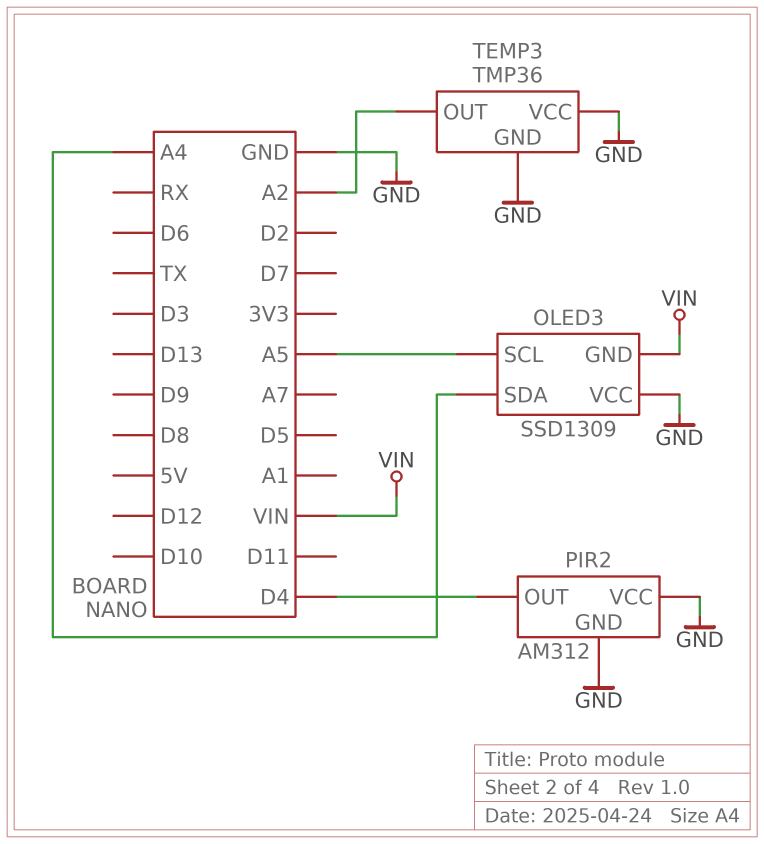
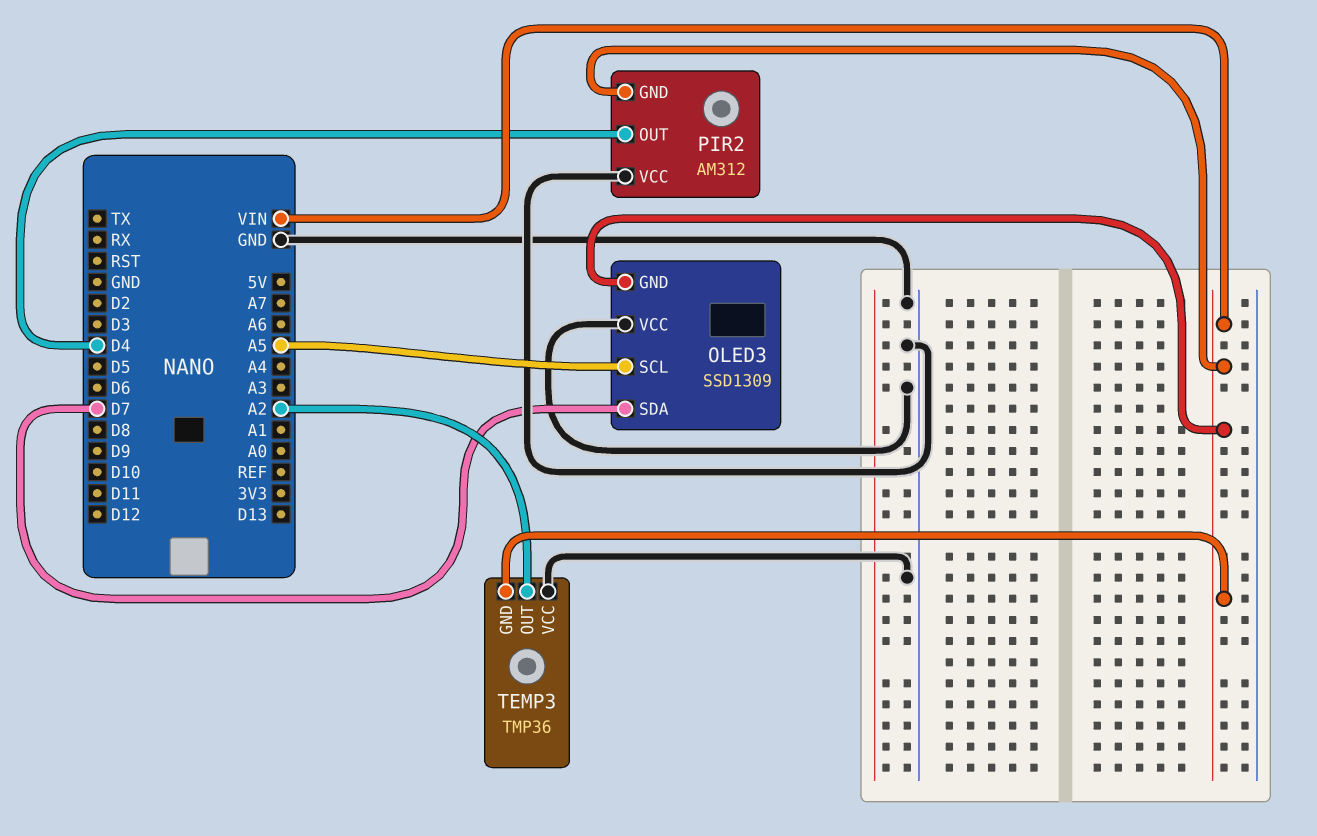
OLED3 pin SDA: A4 -> D7
PIR2 pin GND: GND -> VIN
TEMP3 pin GND: GND -> VIN

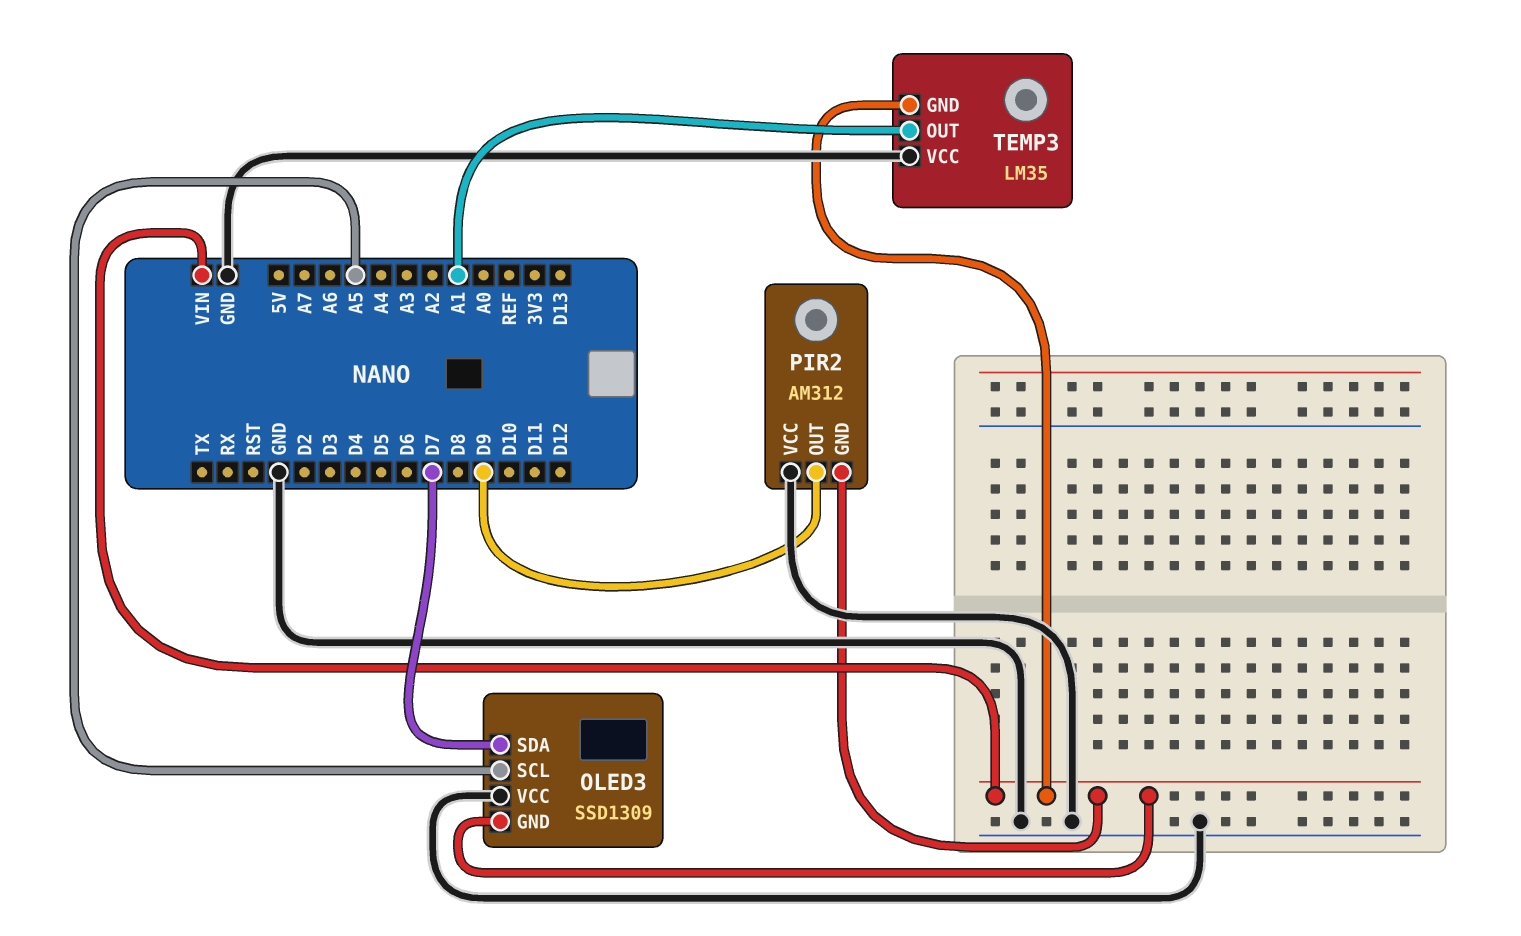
PIR2 pin OUT: D4 -> D9
TEMP3: TMP36 -> LM35
TEMP3 pin OUT: A2 -> A1

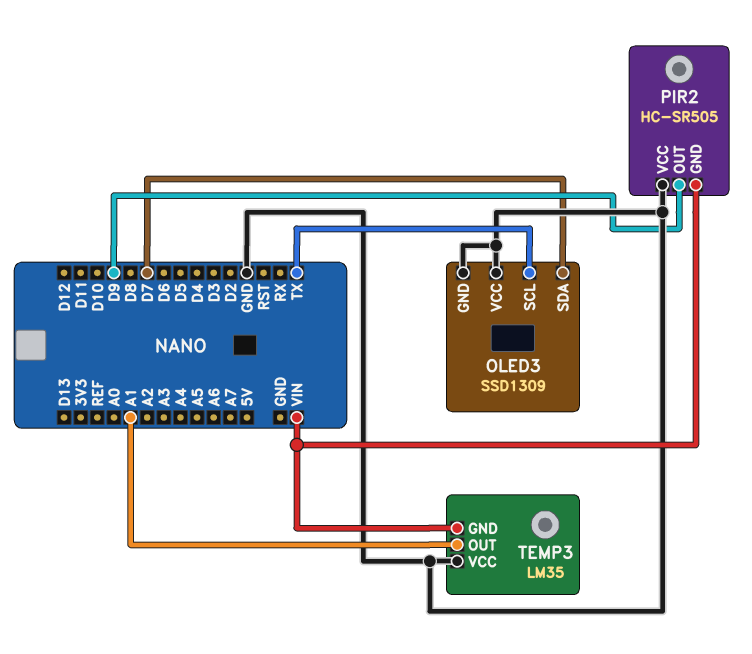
OLED3 pin GND: VIN -> GND
OLED3 pin SCL: A5 -> TX
PIR2: AM312 -> HC-SR505

